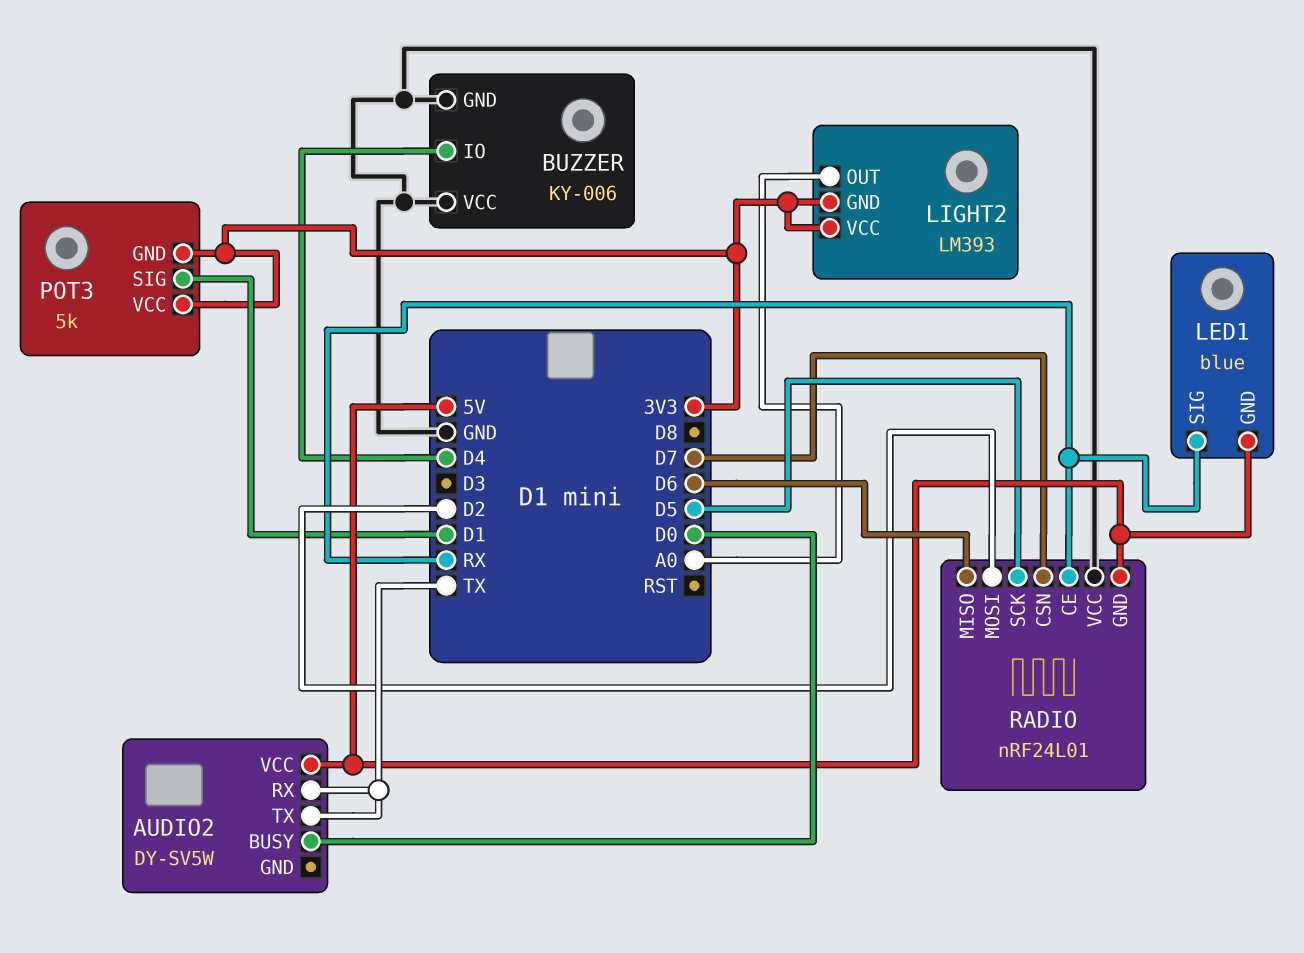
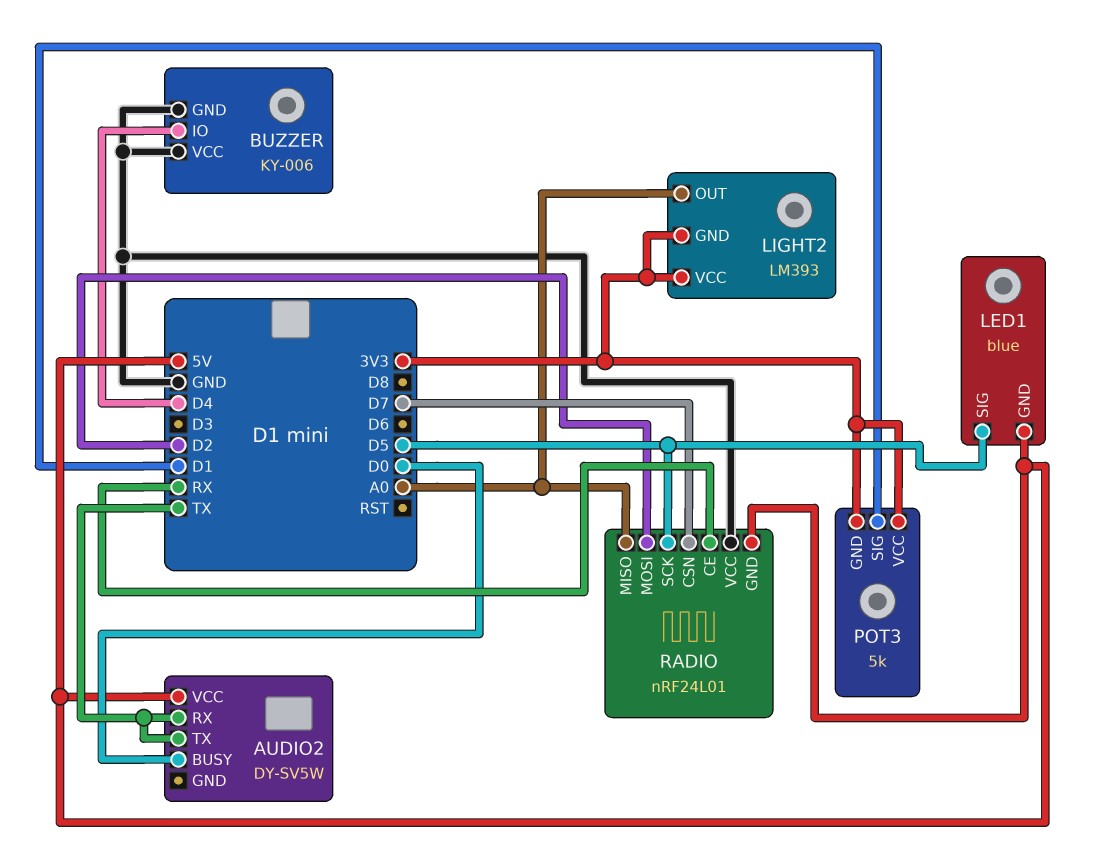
LED1 pin SIG: RX -> D5
RADIO pin MISO: D6 -> A0

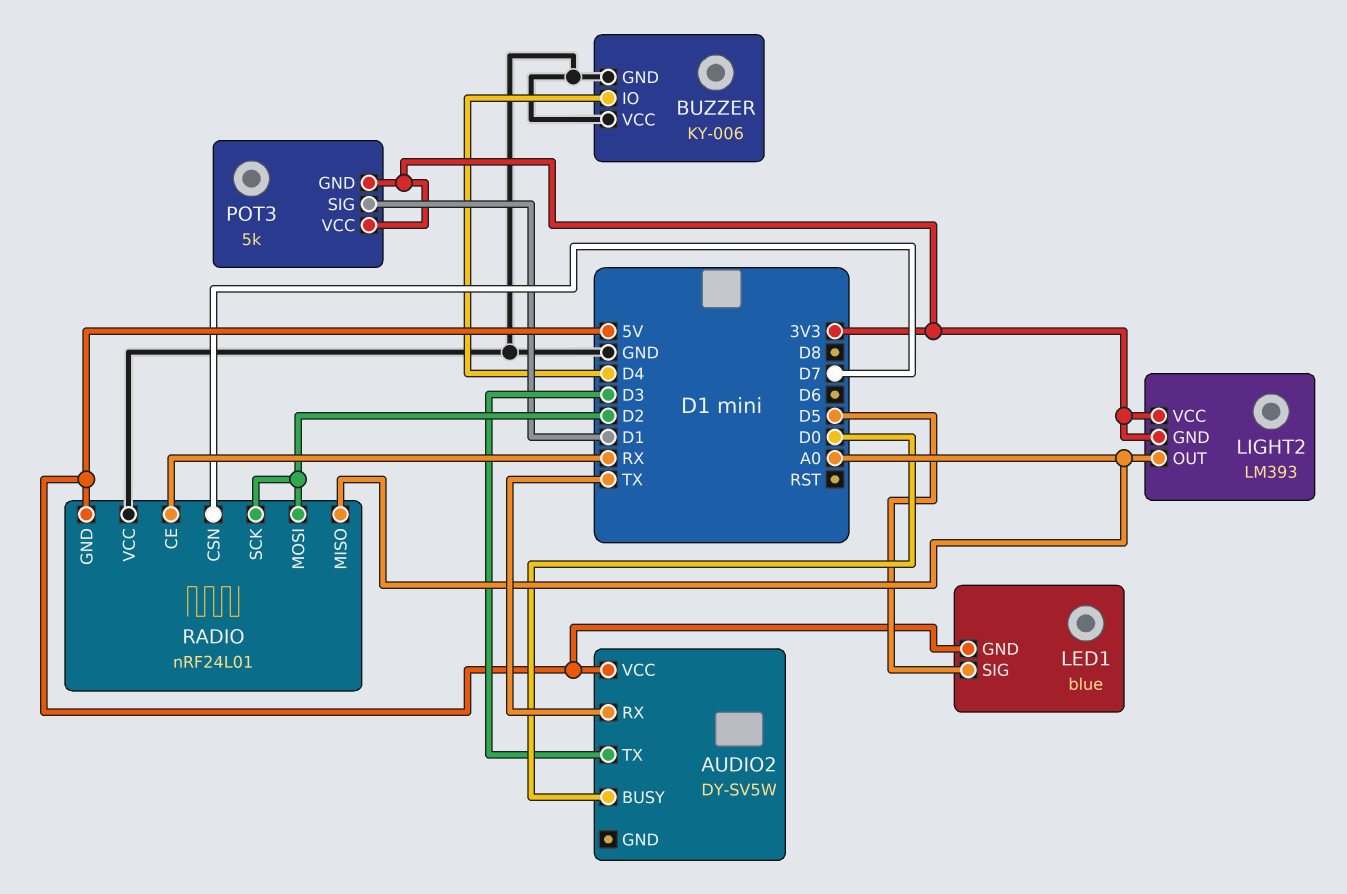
AUDIO2 pin TX: TX -> D3
RADIO pin SCK: D5 -> D2

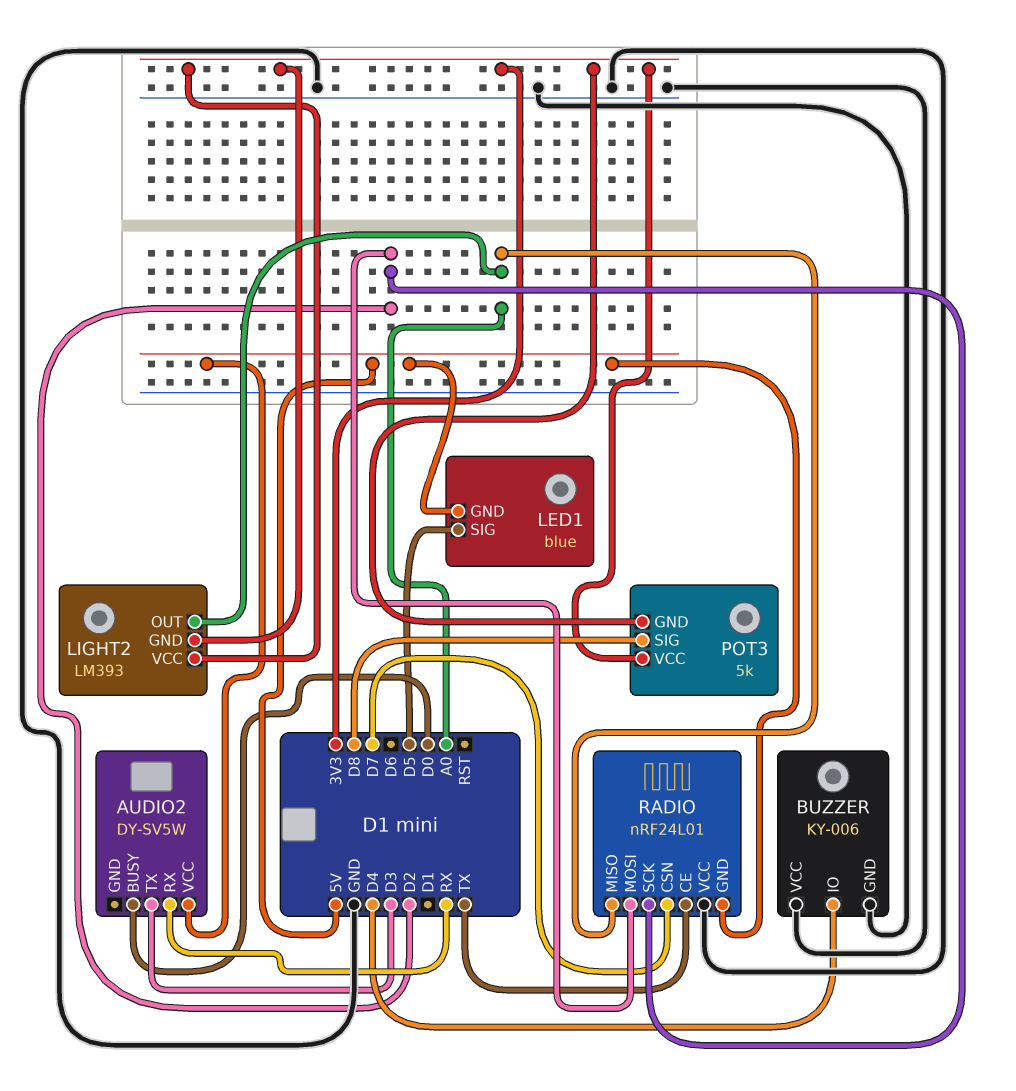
AUDIO2 pin RX: TX -> RX
POT3 pin SIG: D1 -> D8
RADIO pin CE: RX -> TX

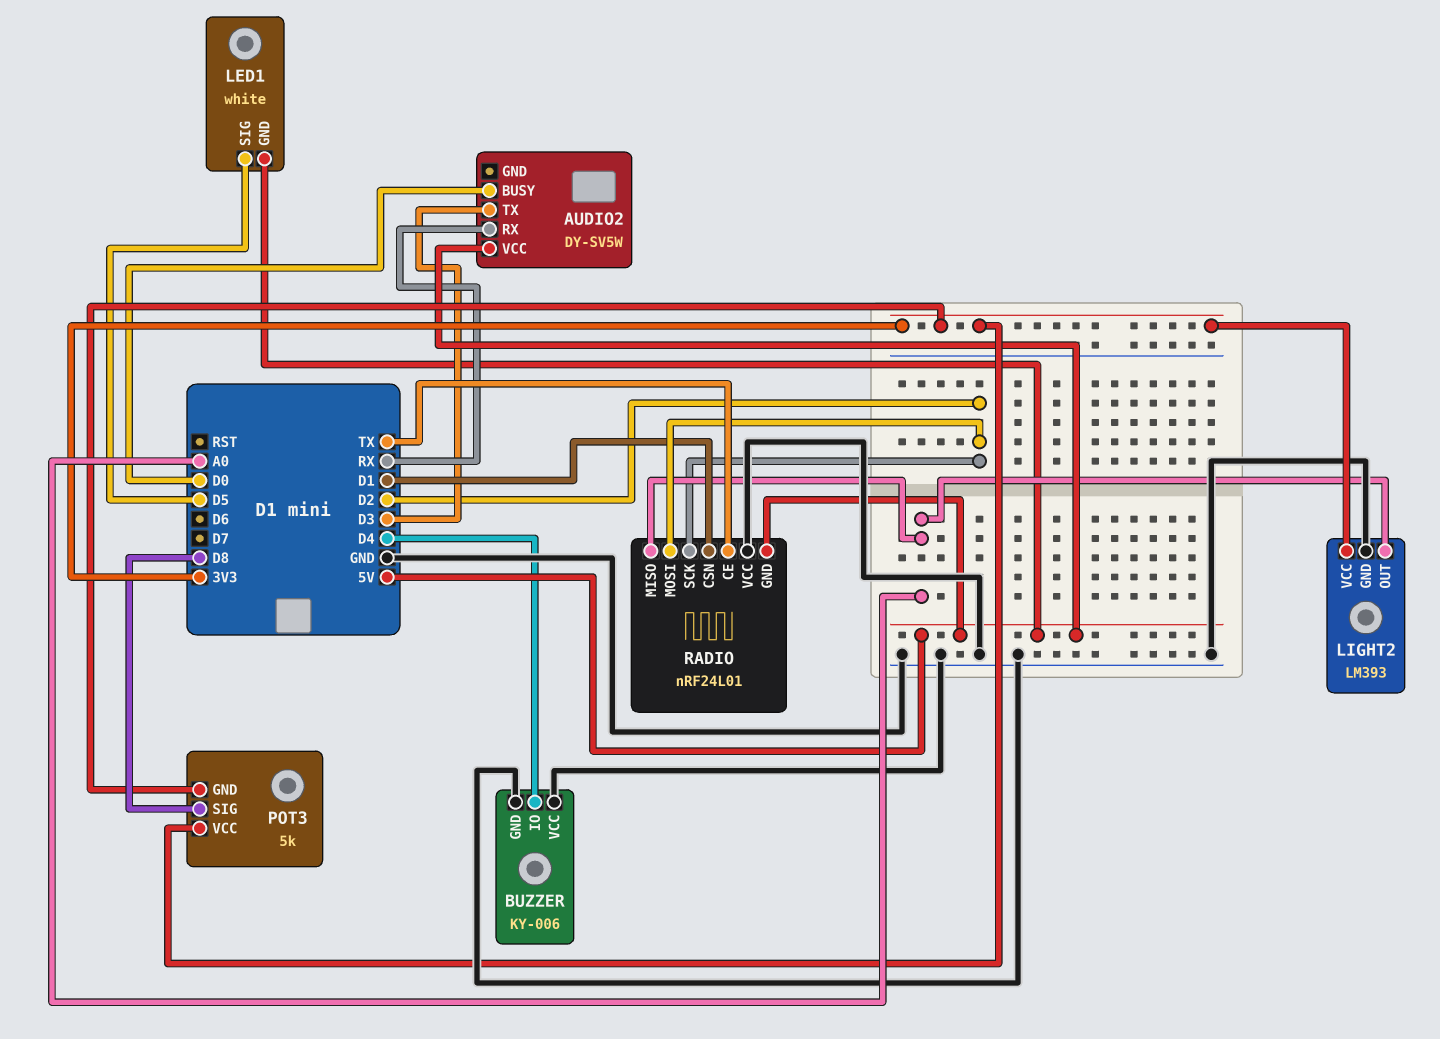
LED1: blue -> white
LIGHT2 pin GND: 3V3 -> GND
RADIO pin CSN: D7 -> D1

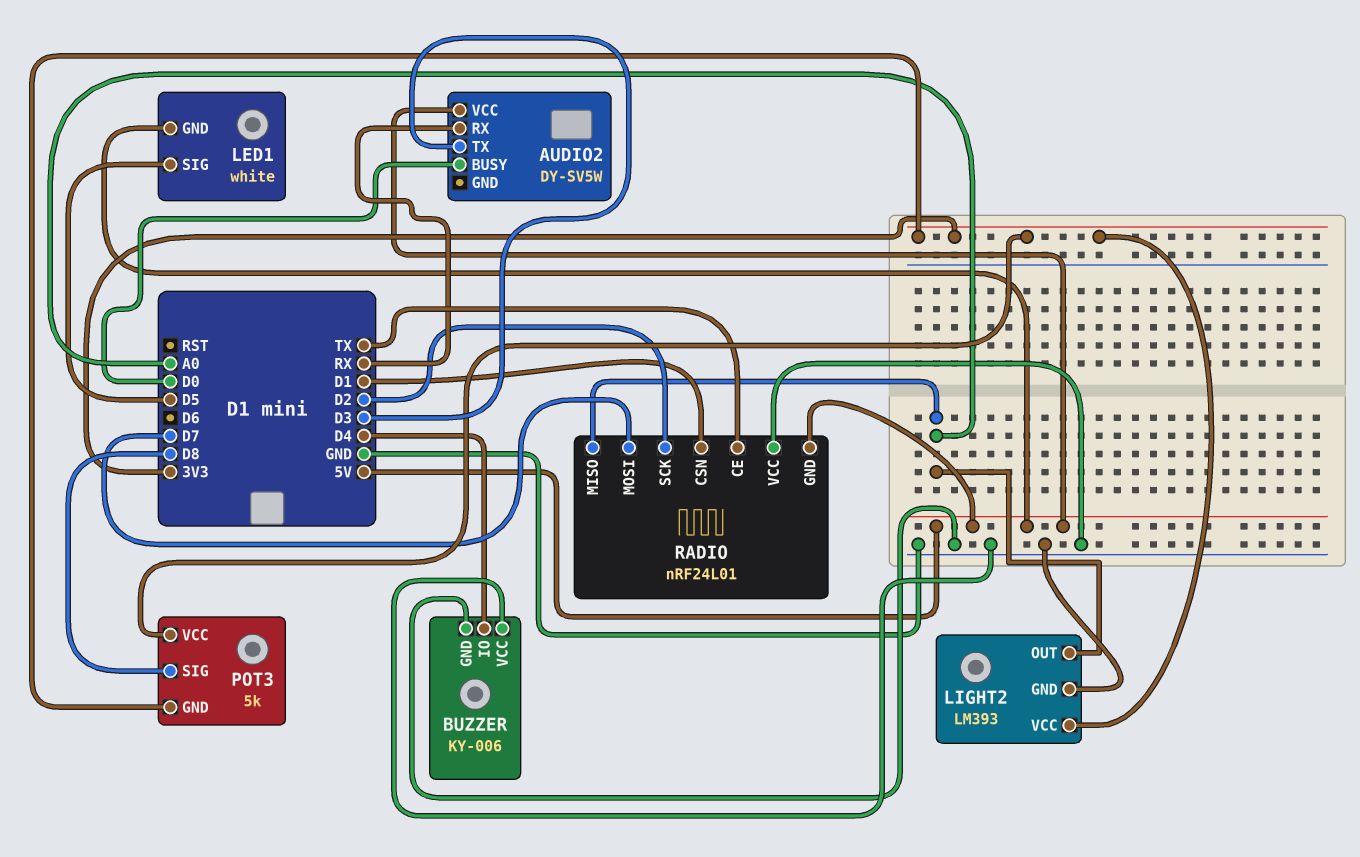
RADIO pin MOSI: D2 -> D7

